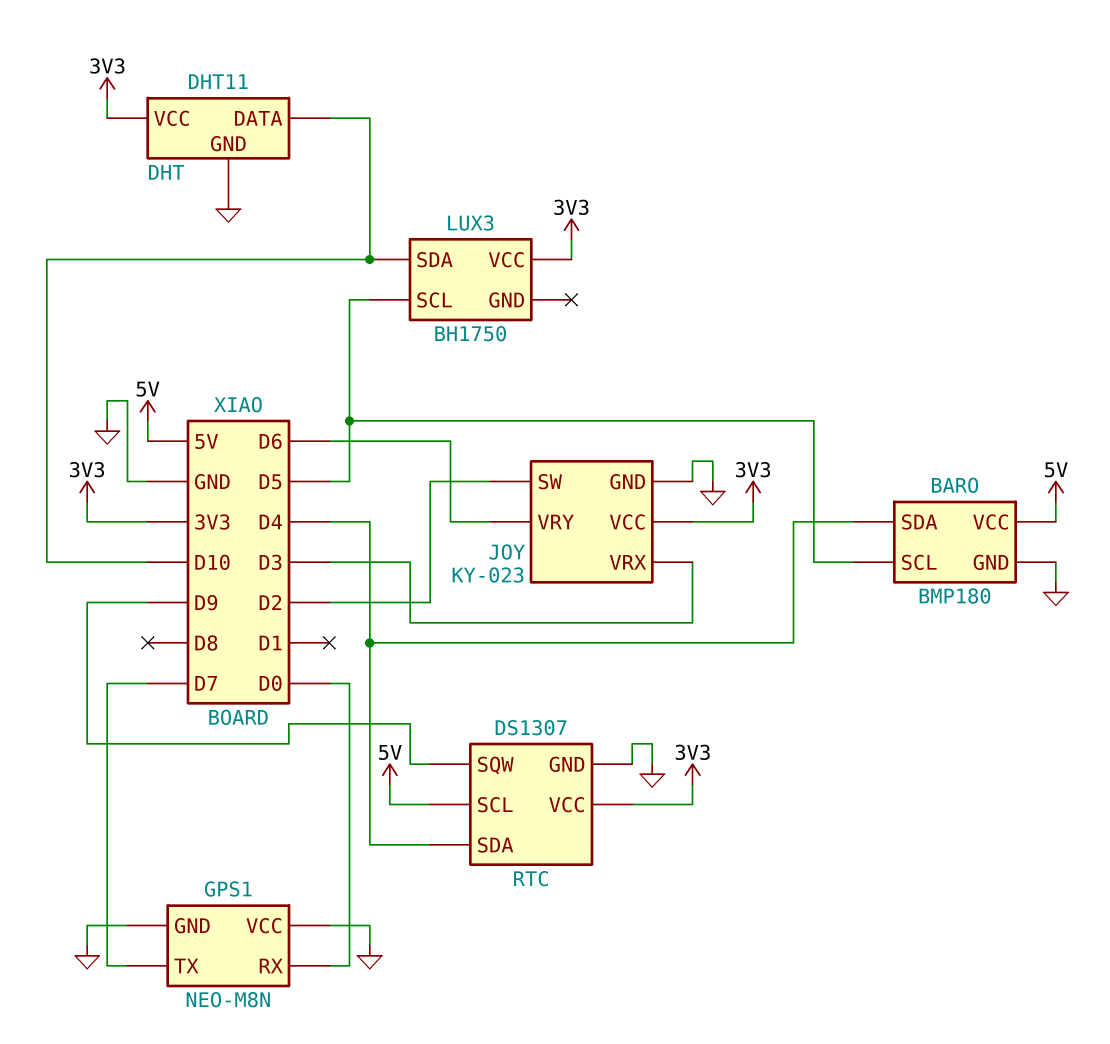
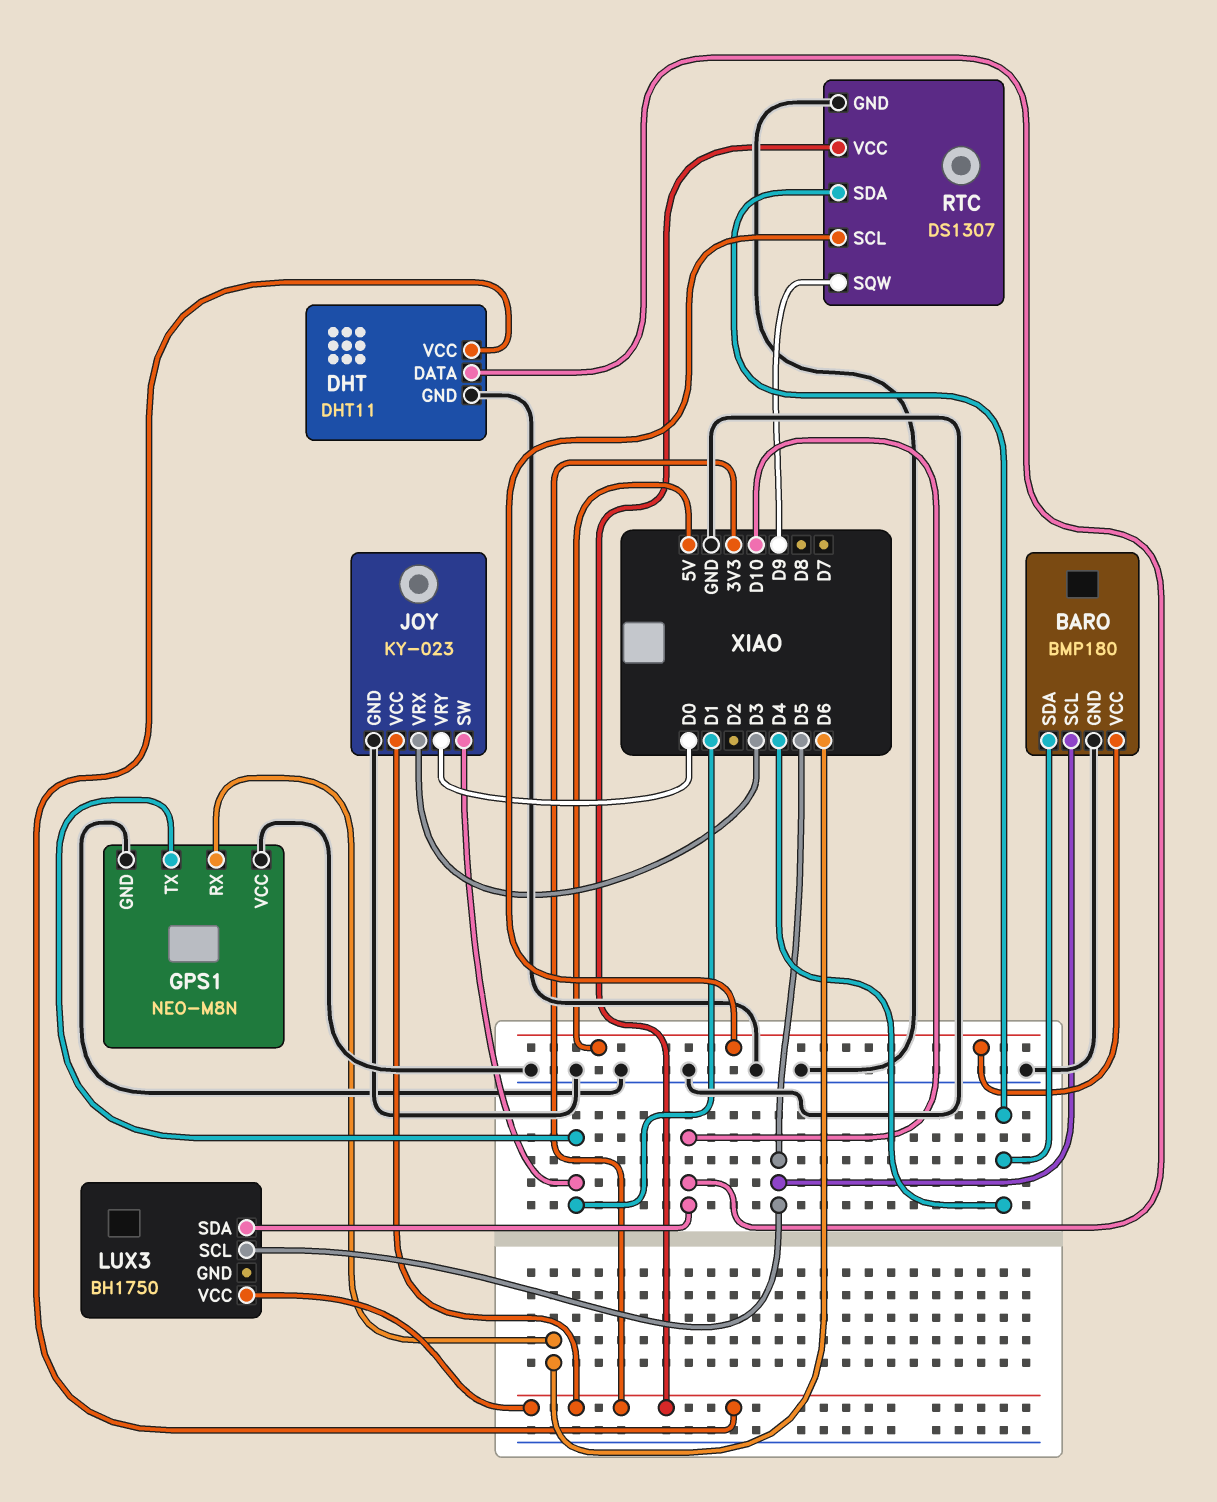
GPS1 pin RX: D0 -> D6
GPS1 pin TX: D7 -> D1
JOY pin SW: D2 -> D1
JOY pin VRY: D6 -> D0

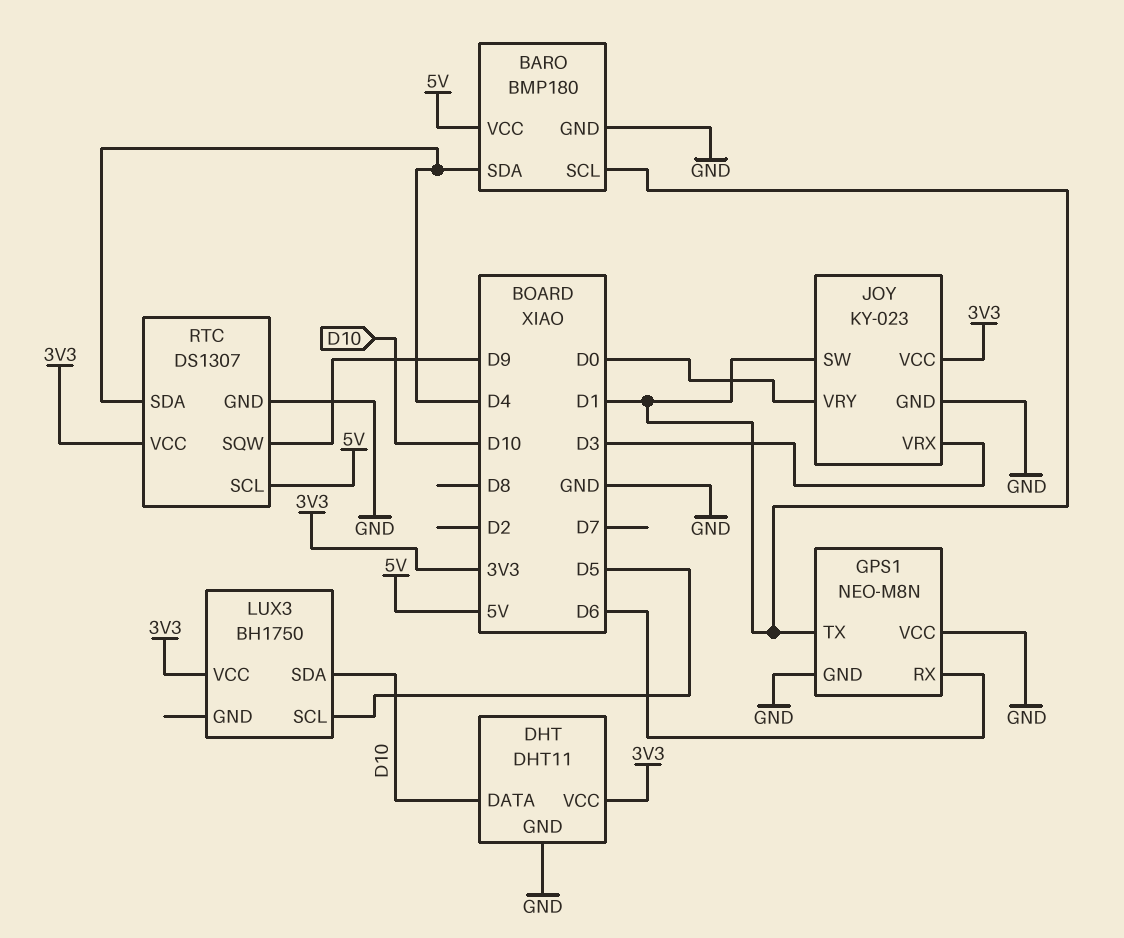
BARO pin SCL: D5 -> D1

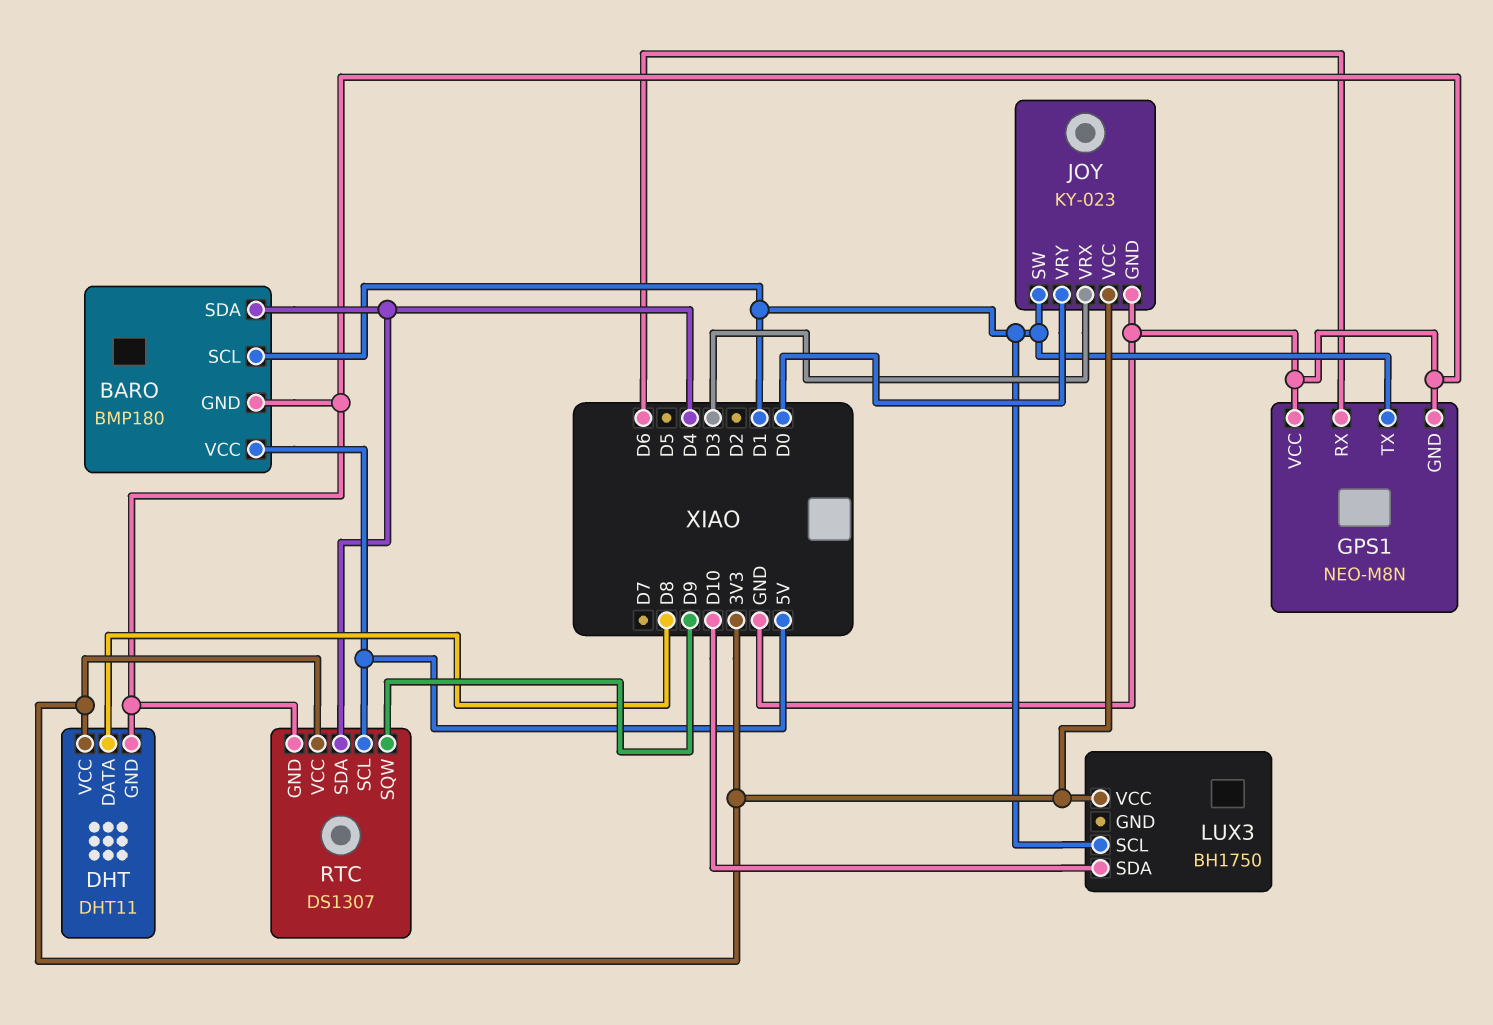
DHT pin DATA: D10 -> D8
LUX3 pin SCL: D5 -> D1

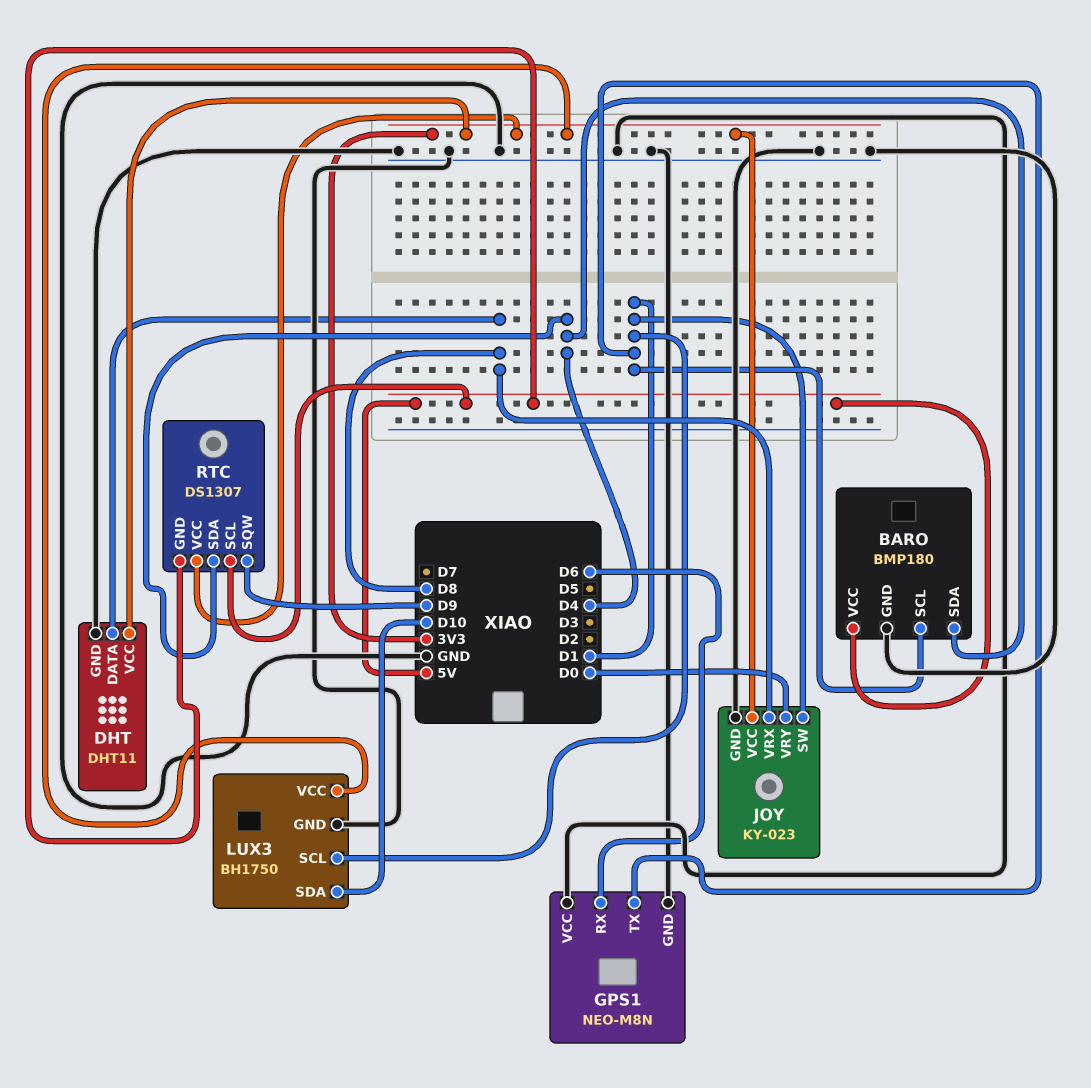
JOY pin VRX: D3 -> D8
LUX3 pin GND: none -> GND
RTC pin GND: GND -> 5V

